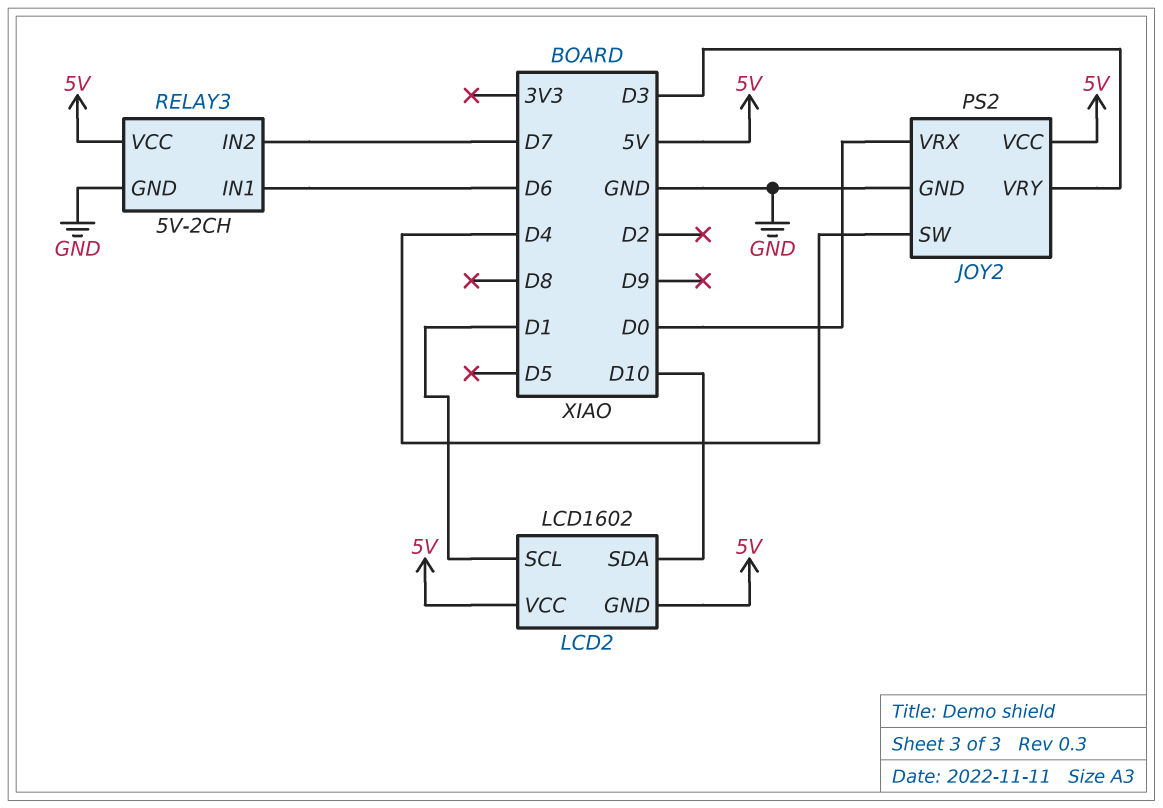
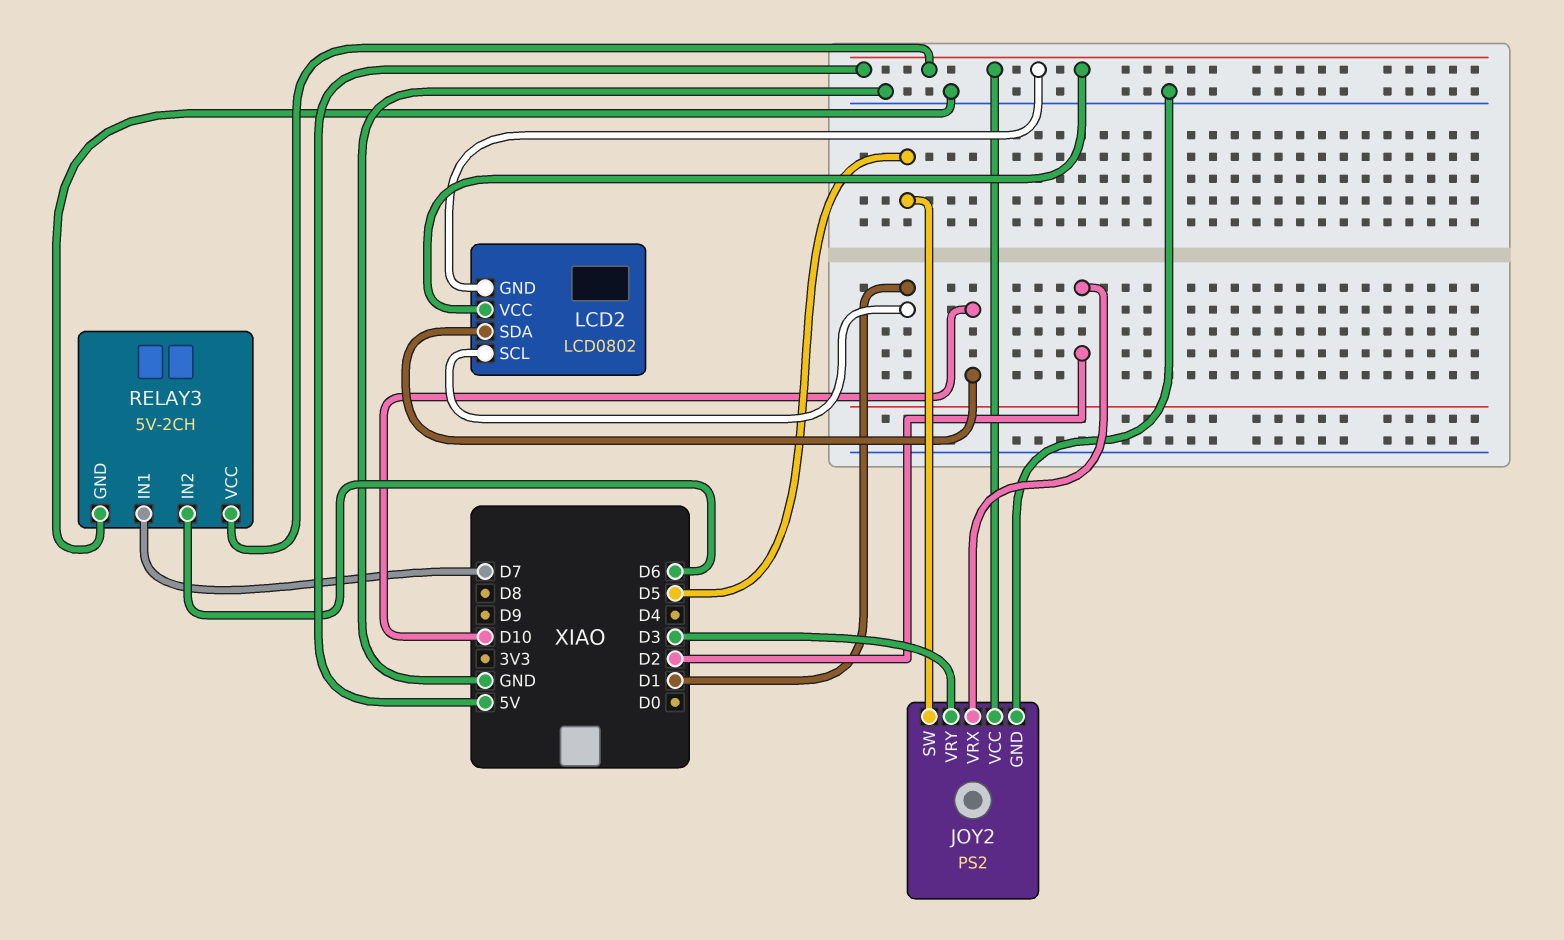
JOY2 pin SW: D4 -> D5
JOY2 pin VRX: D0 -> D2
LCD2: LCD1602 -> LCD0802
RELAY3 pin IN1: D6 -> D7
RELAY3 pin IN2: D7 -> D6

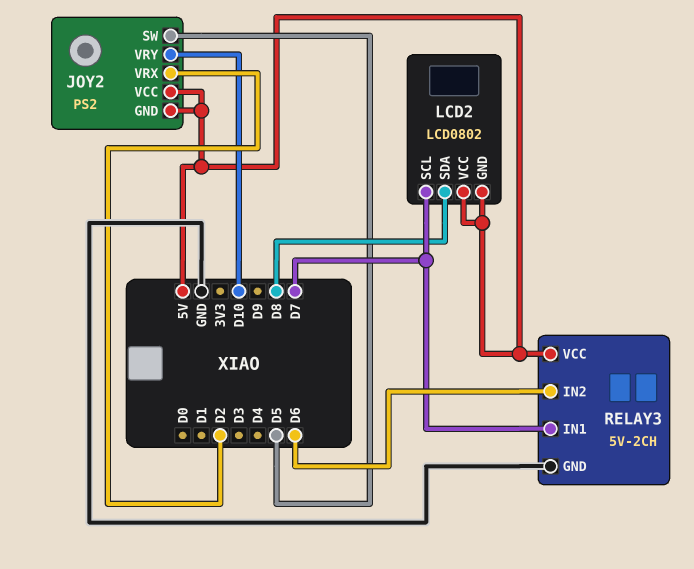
JOY2 pin GND: GND -> 5V
JOY2 pin VRY: D3 -> D10
LCD2 pin SCL: D1 -> D7
LCD2 pin SDA: D10 -> D8

